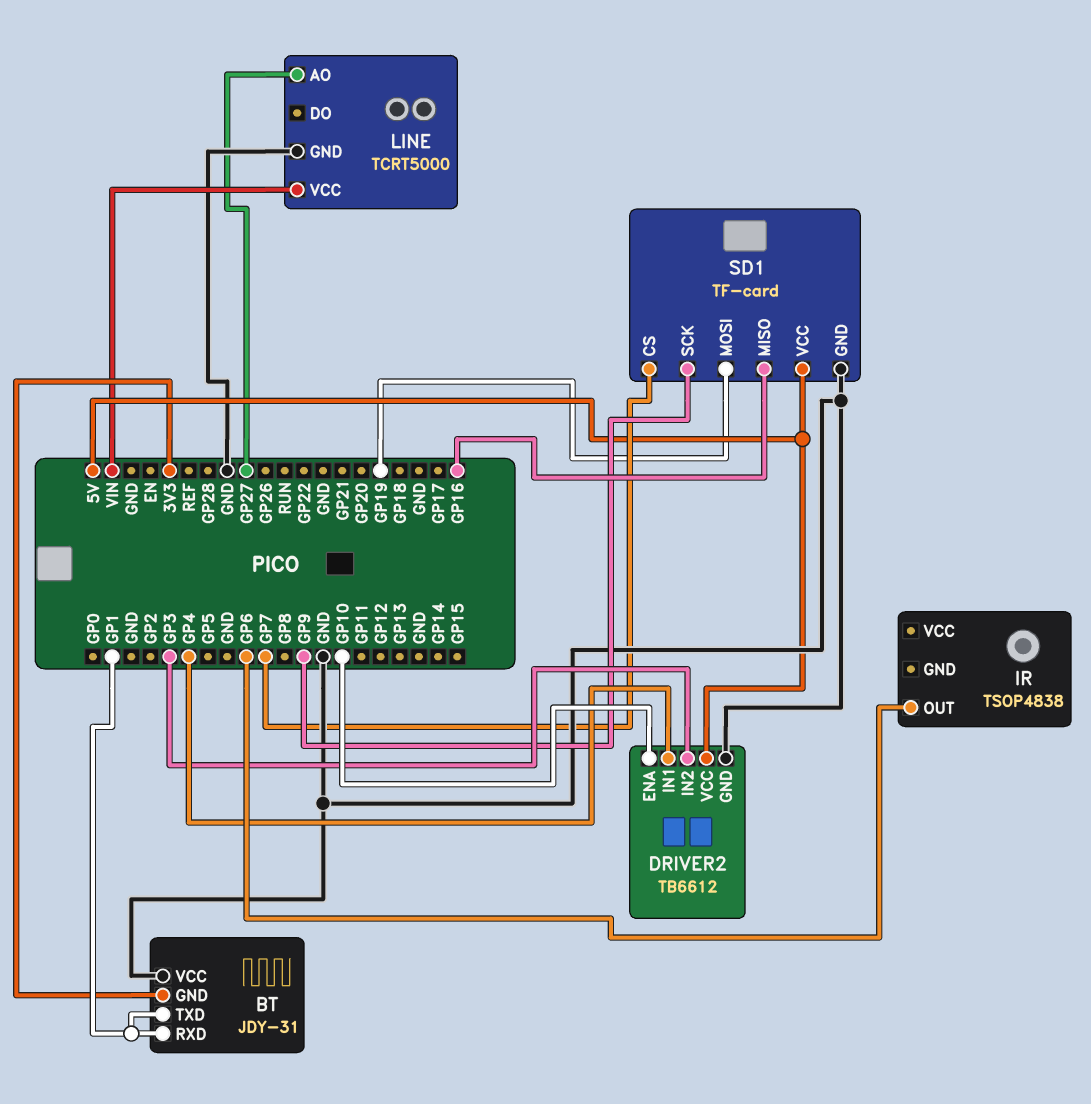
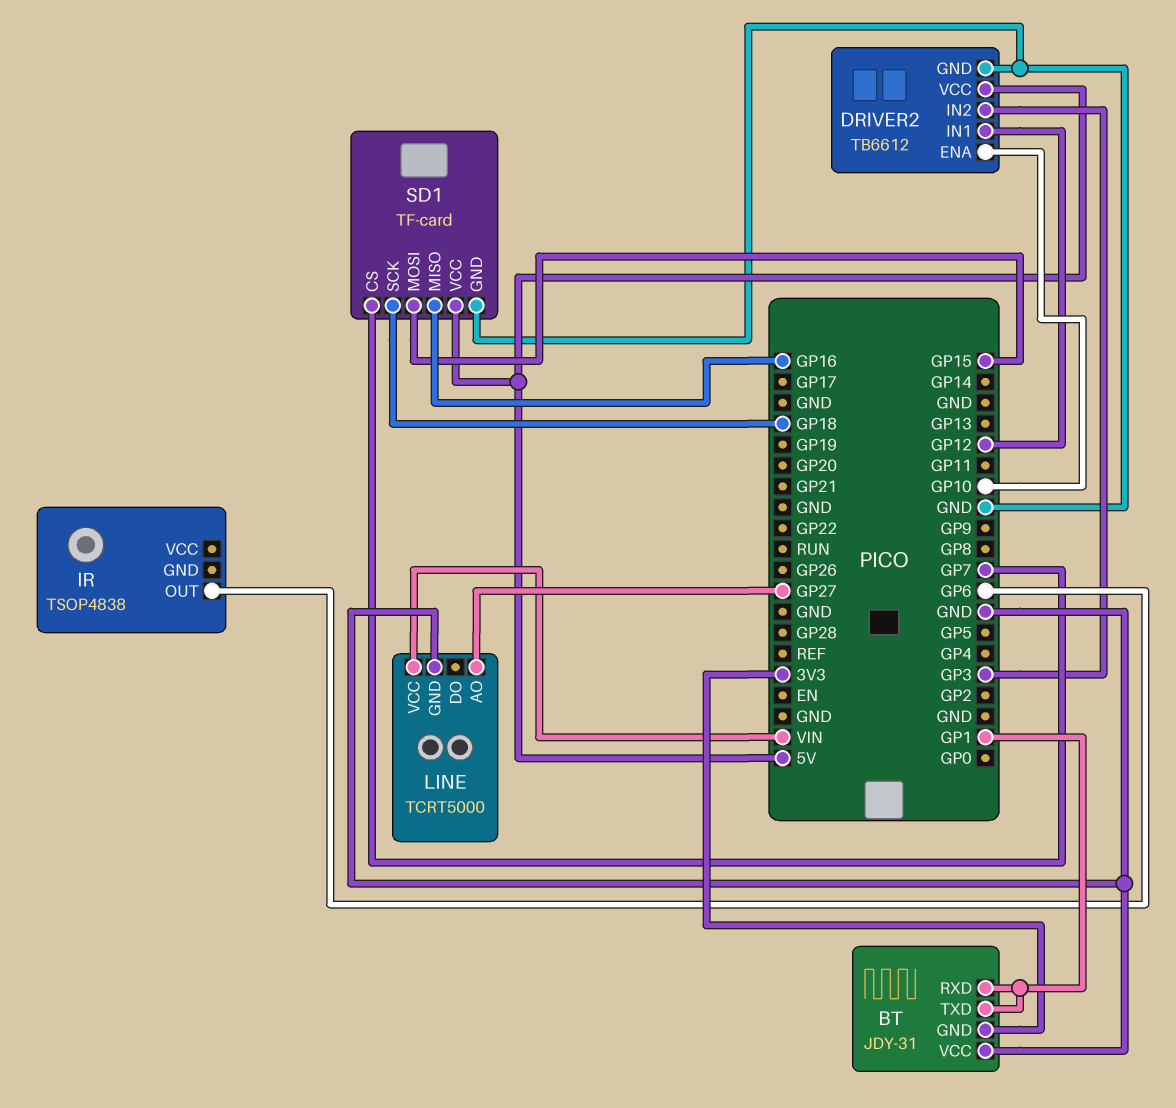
DRIVER2 pin IN1: GP4 -> GP12
SD1 pin MOSI: GP19 -> GP15
SD1 pin SCK: GP9 -> GP18

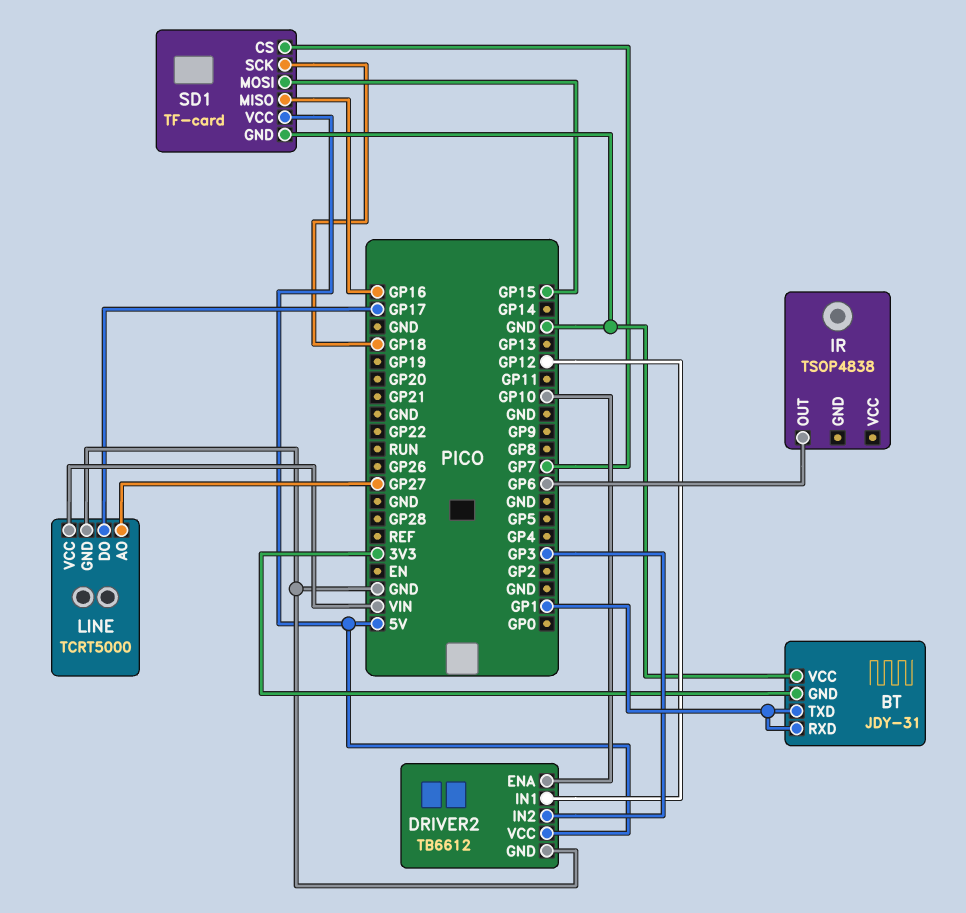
LINE pin DO: none -> GP17

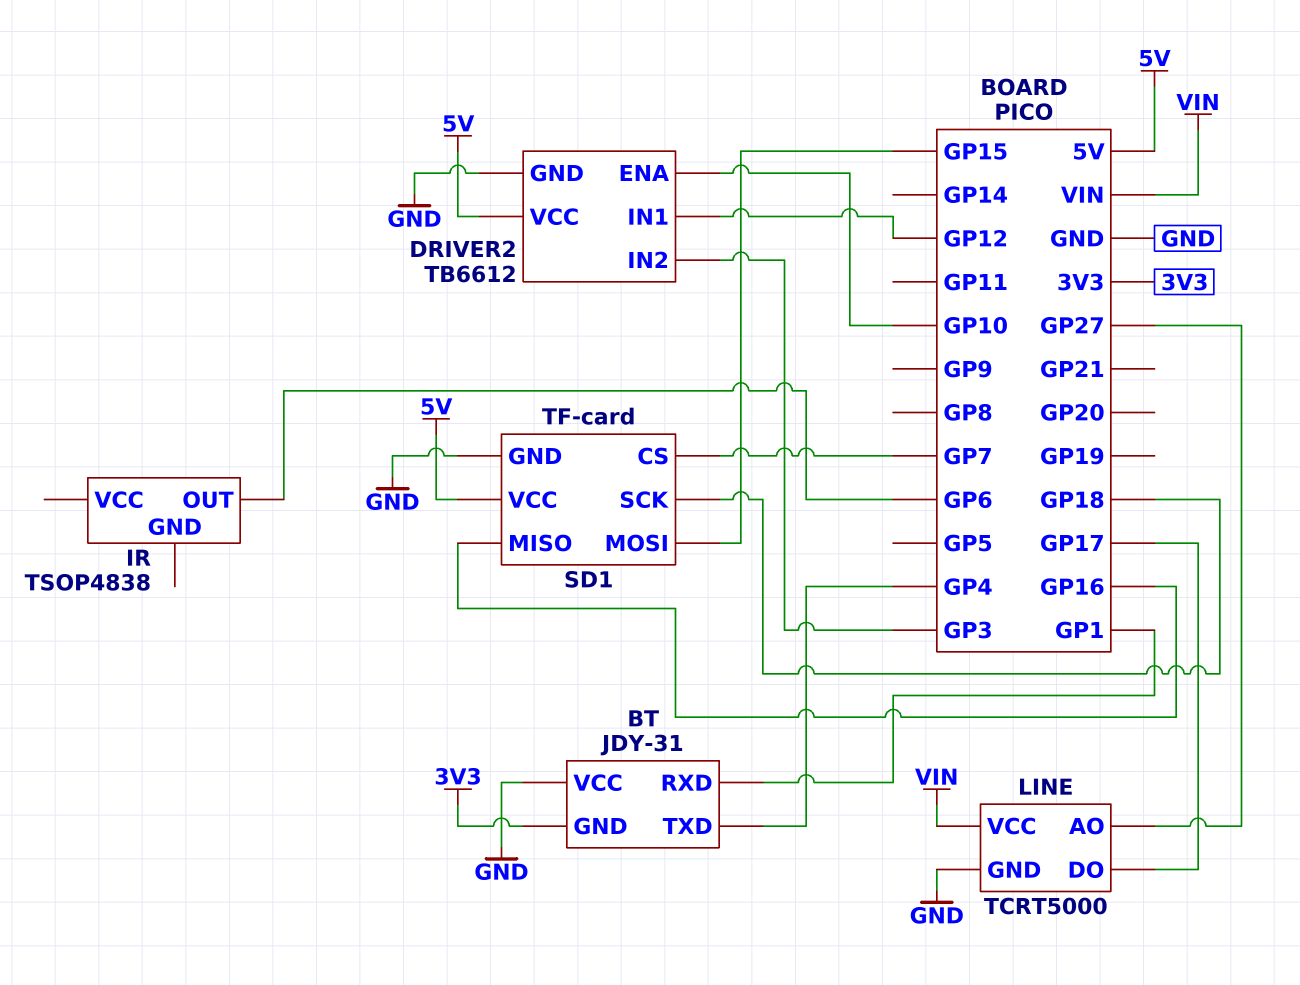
BT pin TXD: GP1 -> GP4

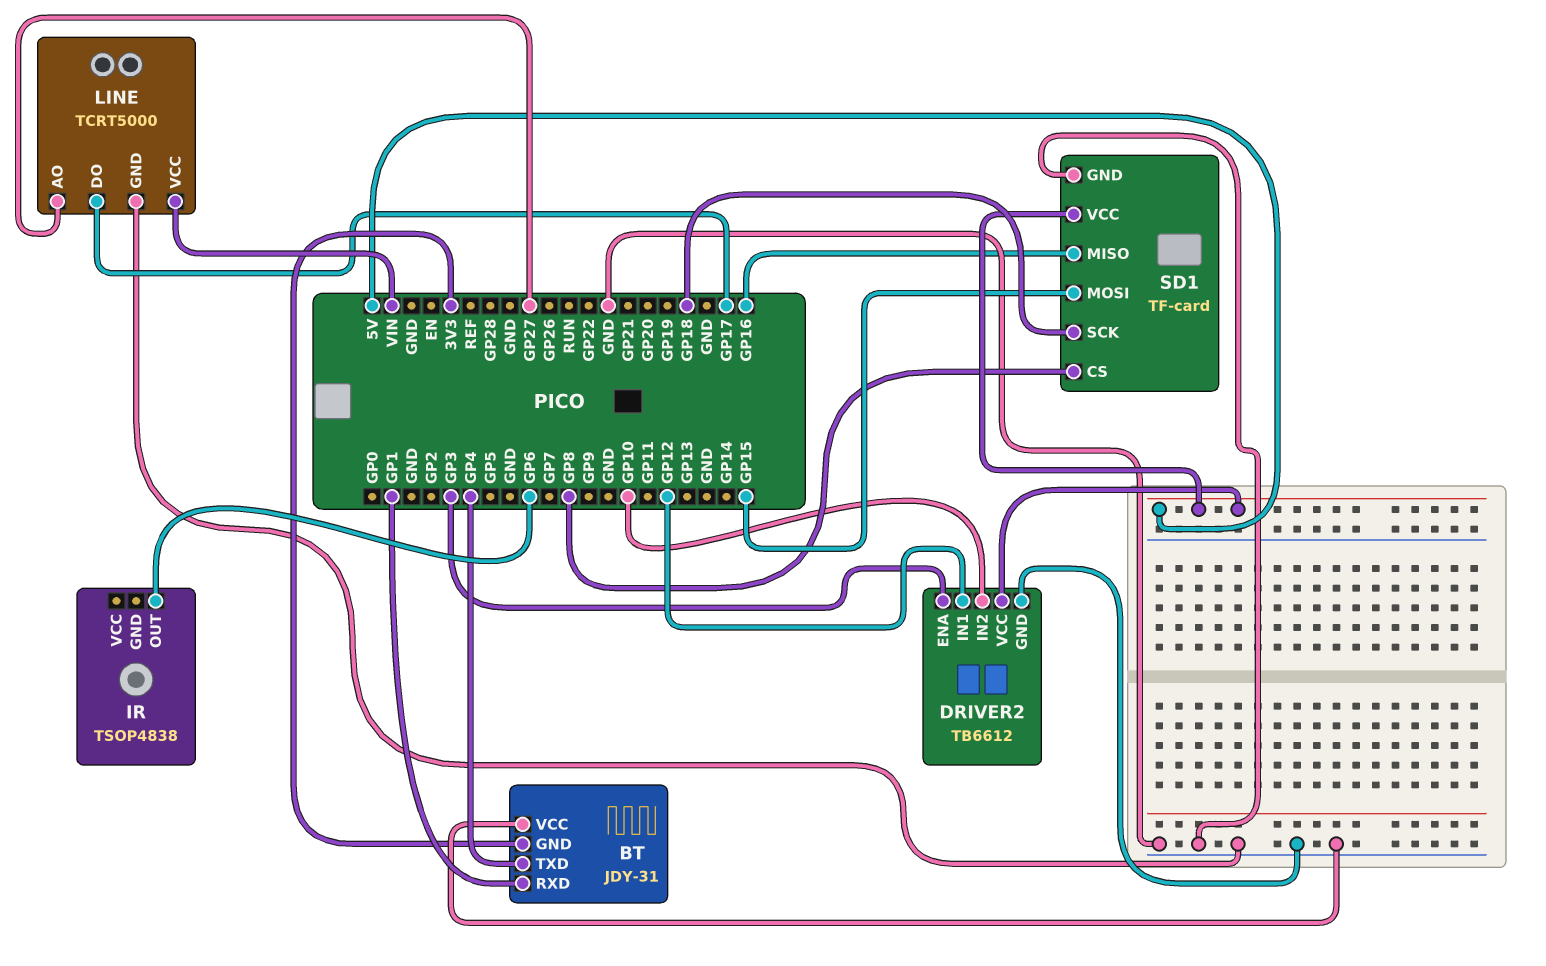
DRIVER2 pin ENA: GP10 -> GP3
DRIVER2 pin IN2: GP3 -> GP10
SD1 pin CS: GP7 -> GP8

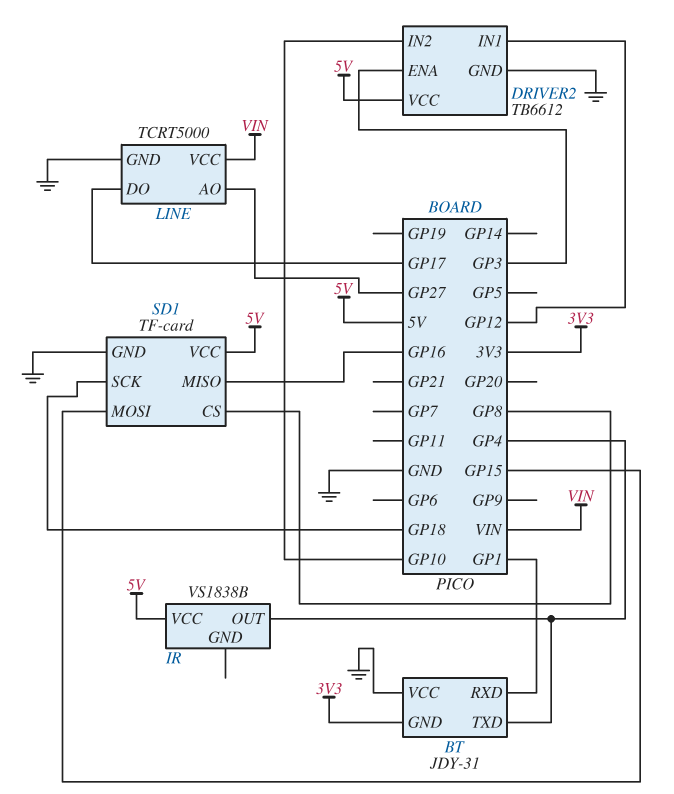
IR: TSOP4838 -> VS1838B
IR pin OUT: GP6 -> GP4
IR pin VCC: none -> 5V

